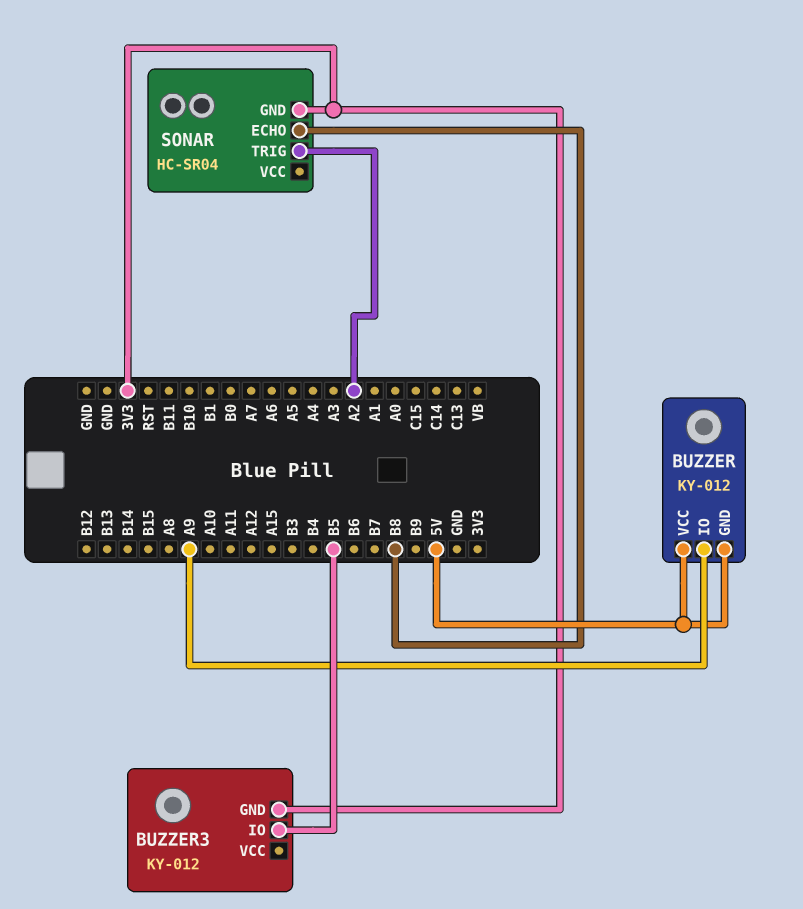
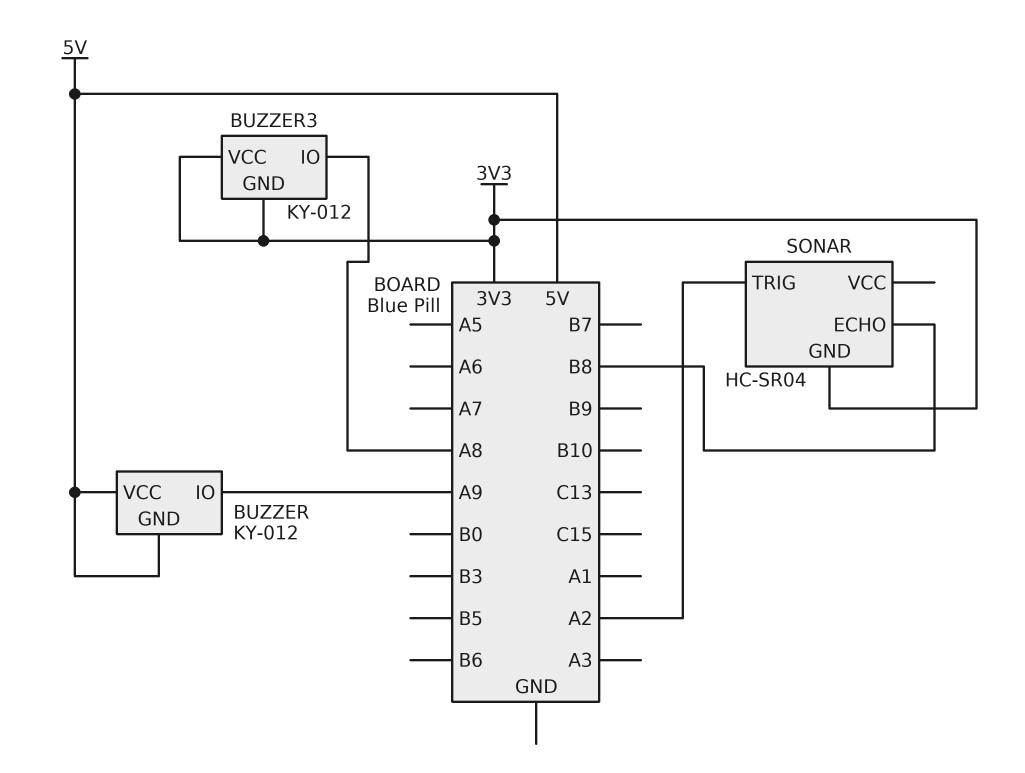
BUZZER3 pin IO: B5 -> A8
BUZZER3 pin VCC: none -> 3V3

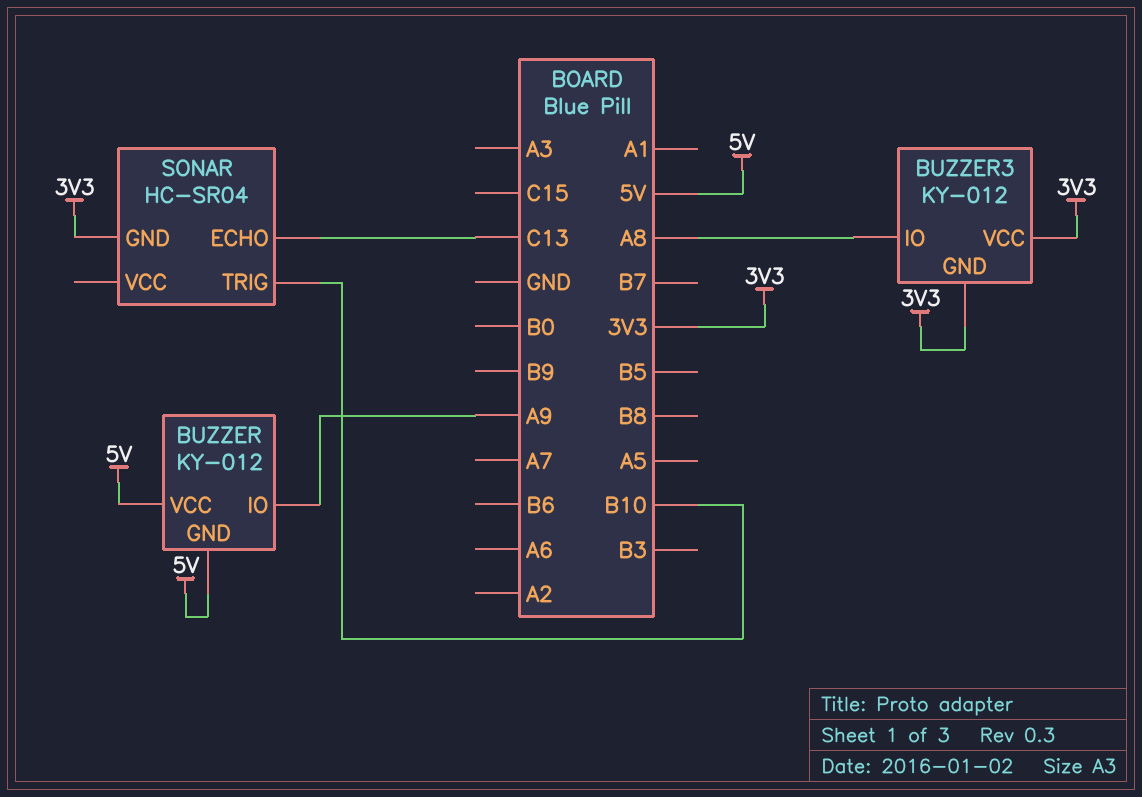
SONAR pin ECHO: B8 -> C13
SONAR pin TRIG: A2 -> B10

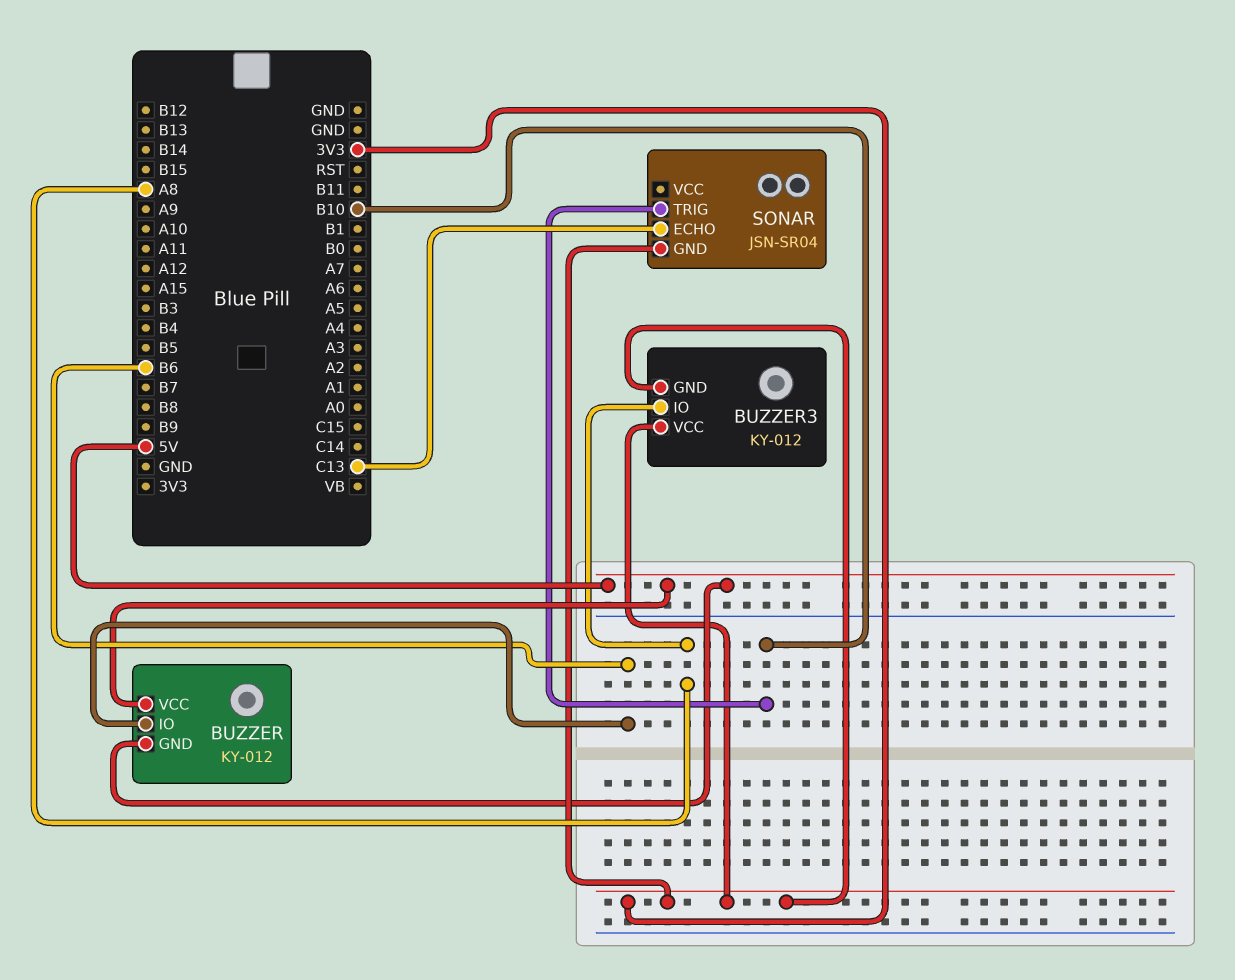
BUZZER pin IO: A9 -> B6
SONAR: HC-SR04 -> JSN-SR04

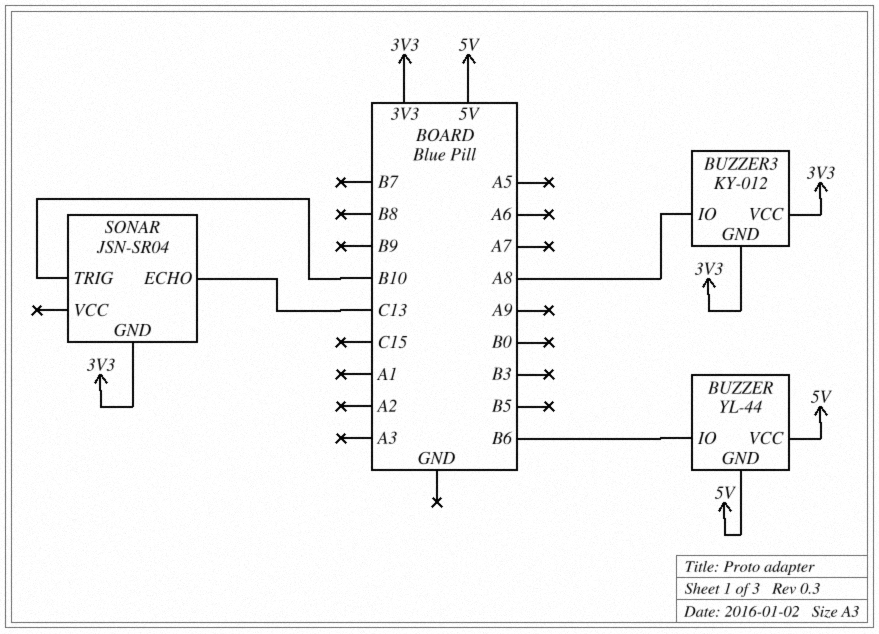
BUZZER: KY-012 -> YL-44

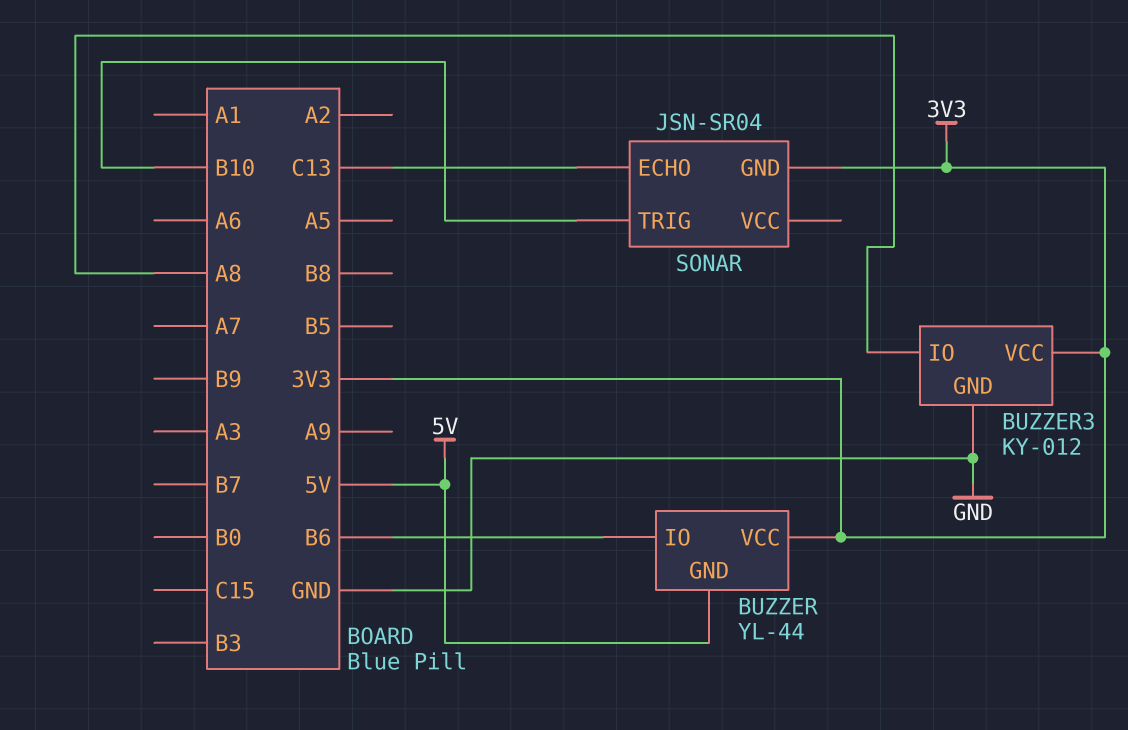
BUZZER pin VCC: 5V -> 3V3
BUZZER3 pin GND: 3V3 -> GND

